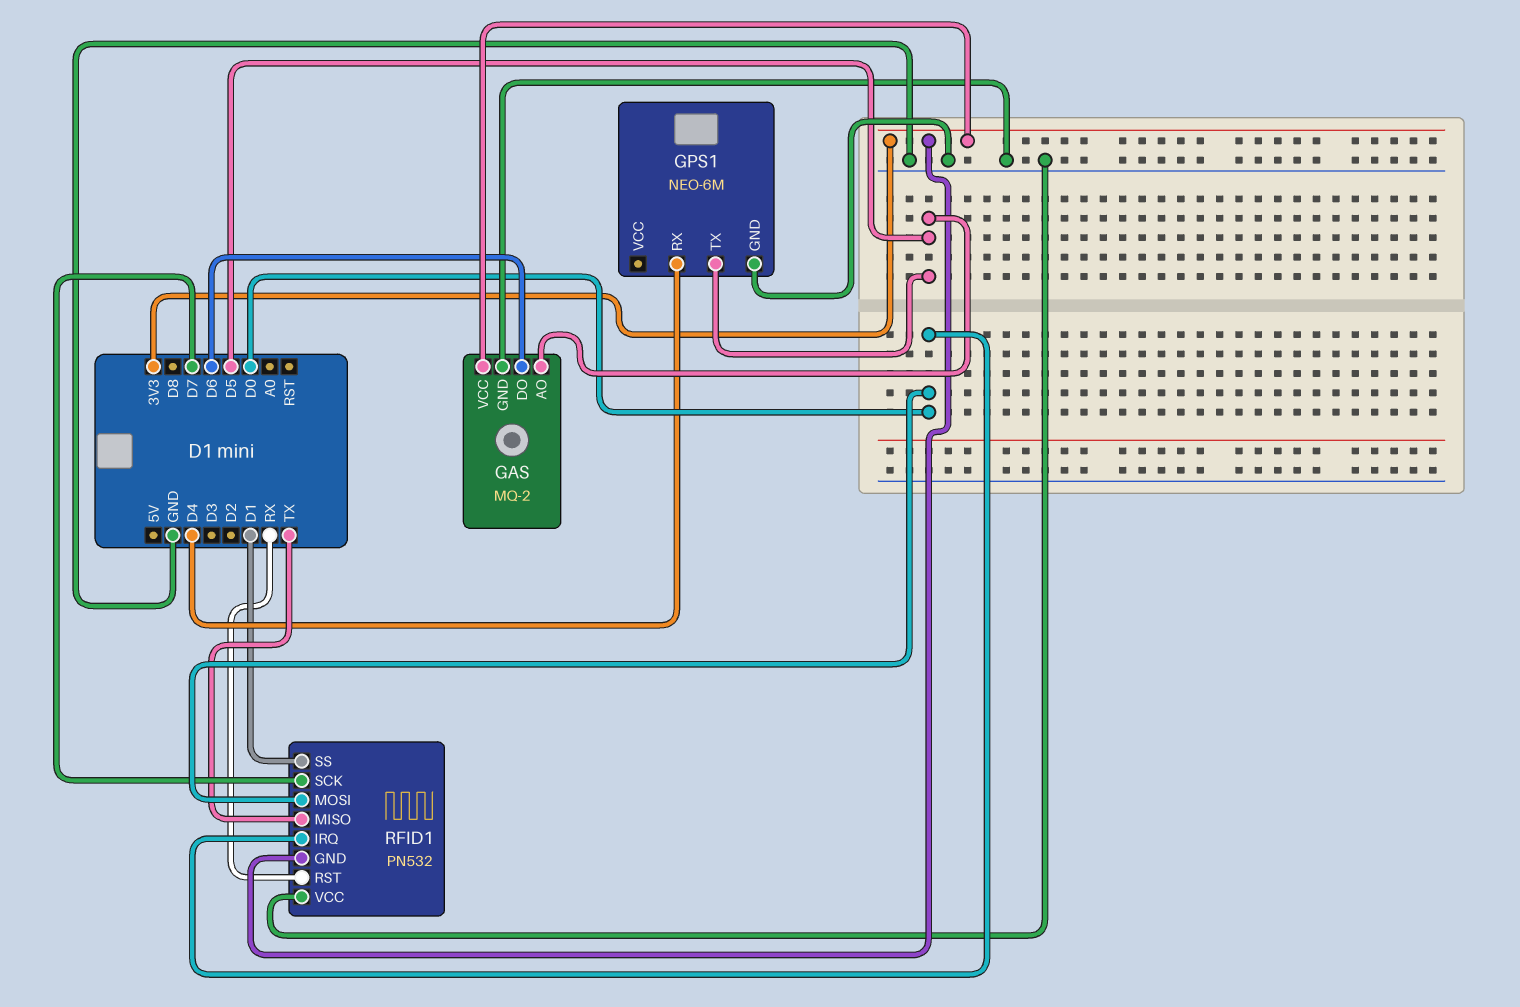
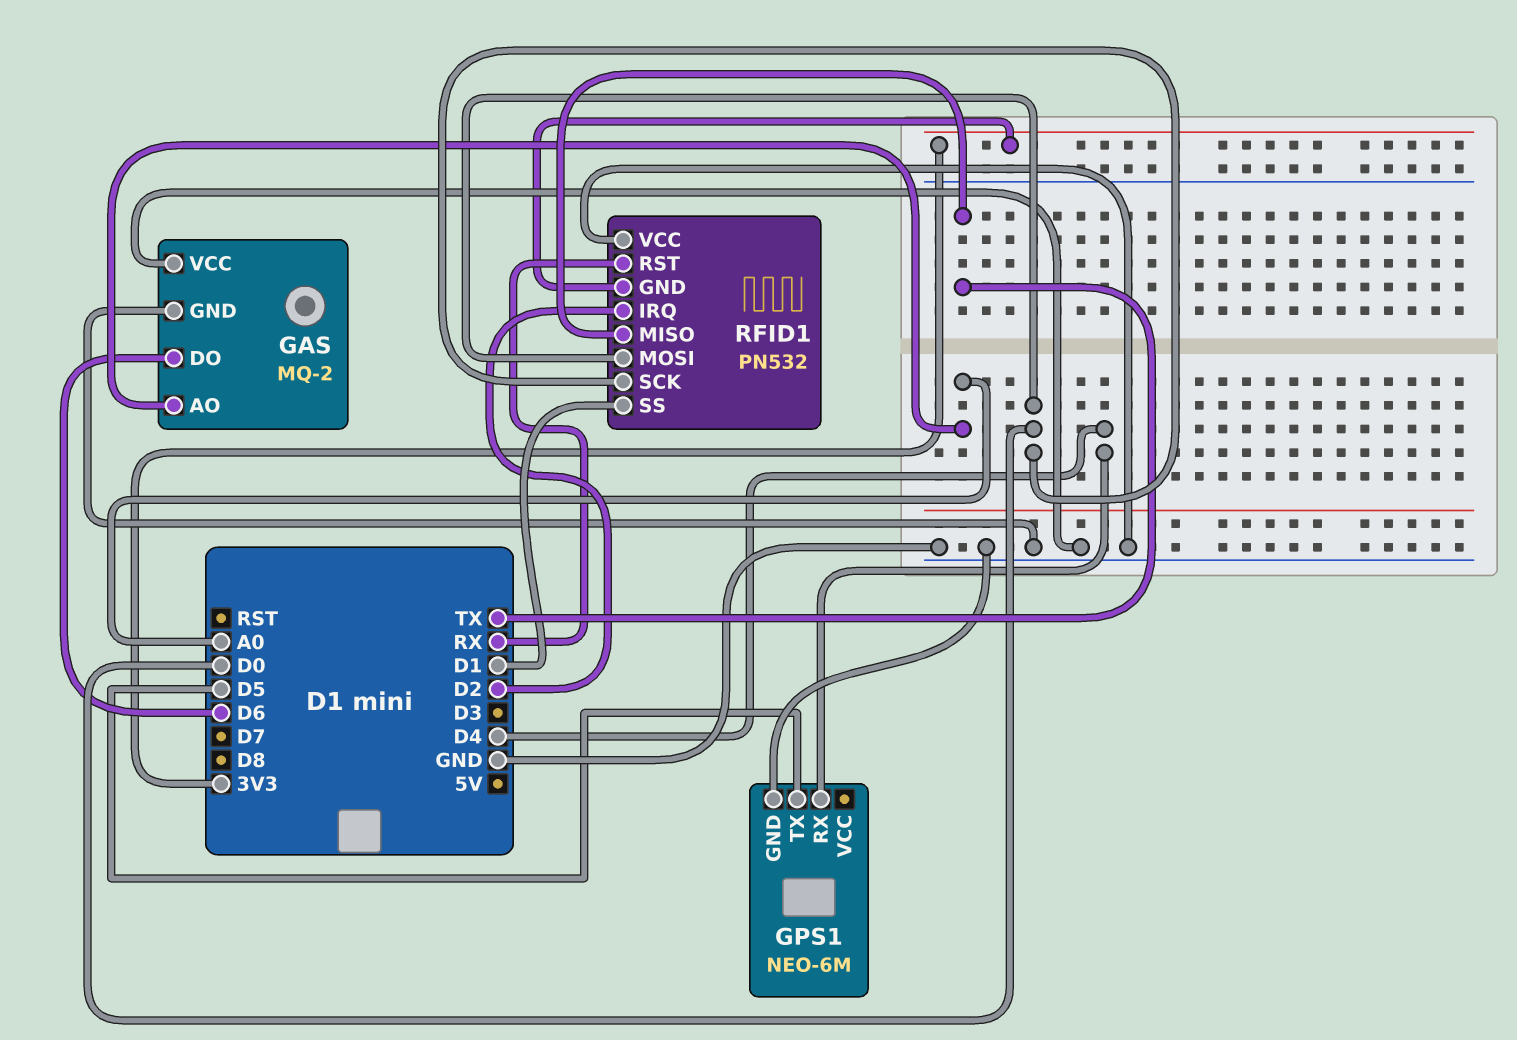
GAS pin AO: D5 -> A0
GAS pin VCC: 3V3 -> GND
RFID1 pin IRQ: D0 -> D2
RFID1 pin SCK: D7 -> D0

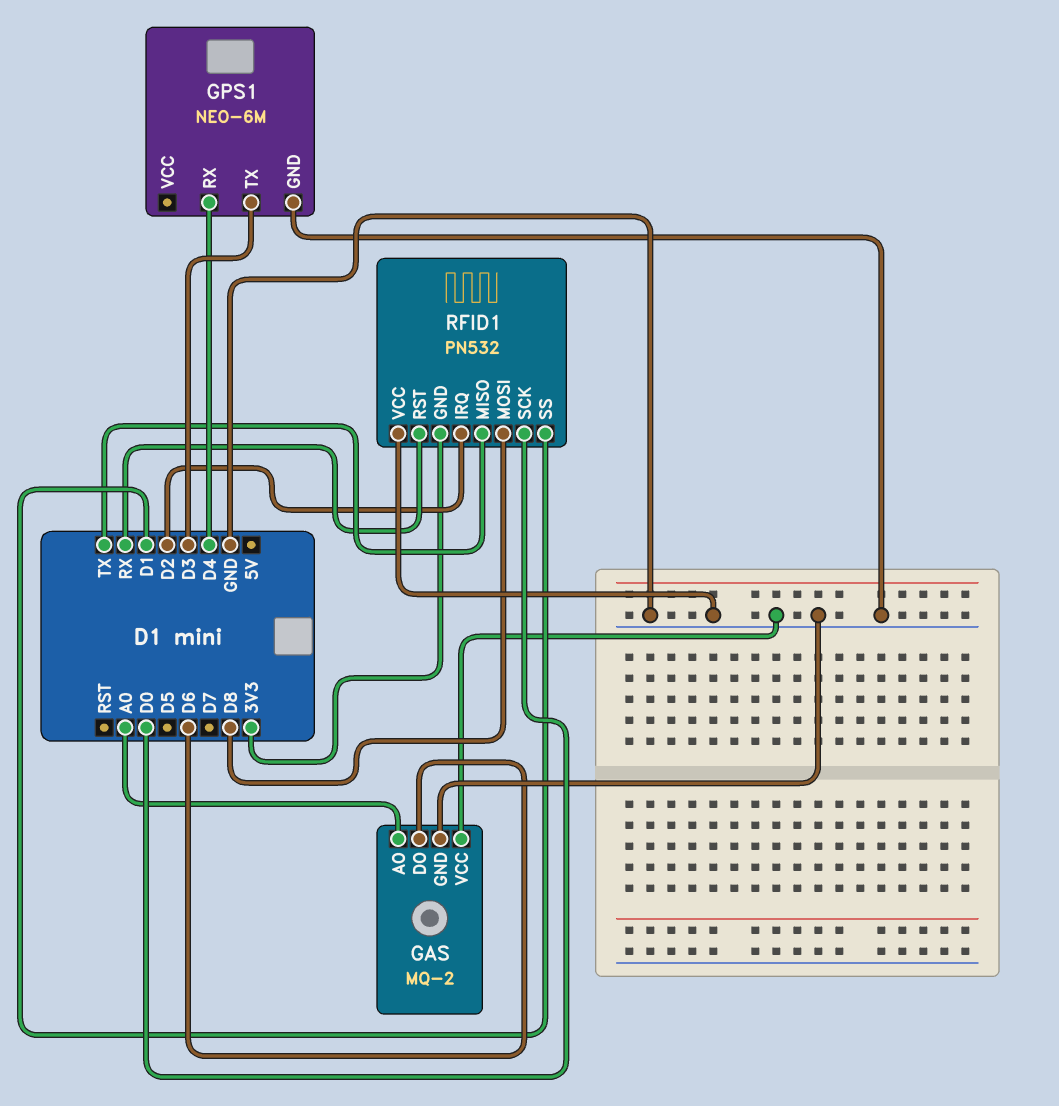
GPS1 pin TX: D5 -> D3
RFID1 pin MOSI: D0 -> D8

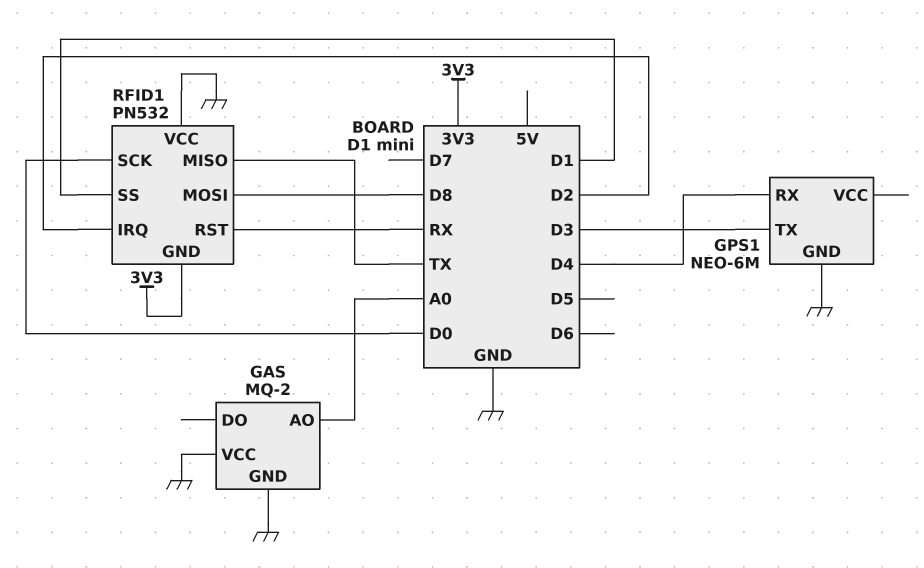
GAS pin DO: D6 -> none

